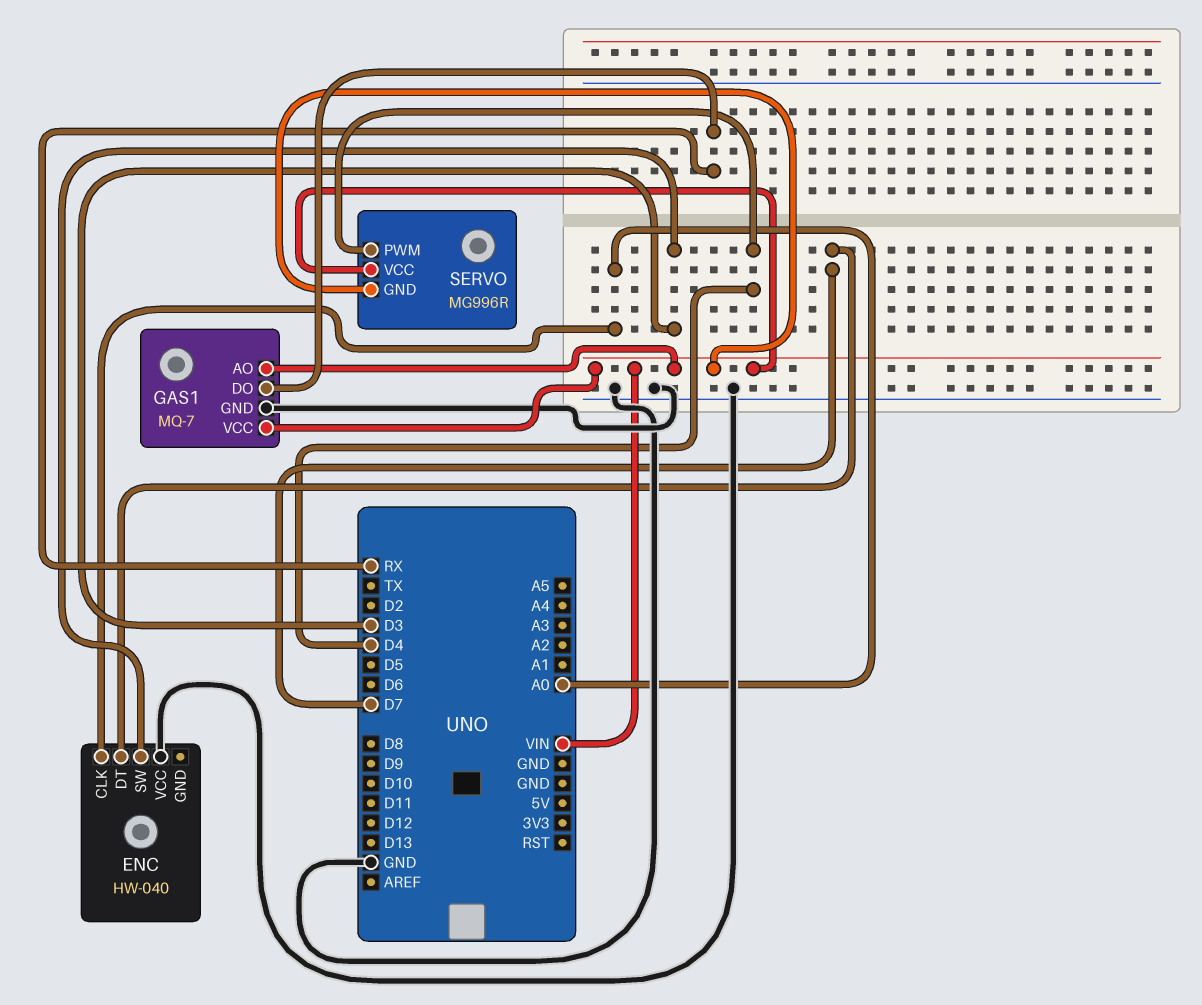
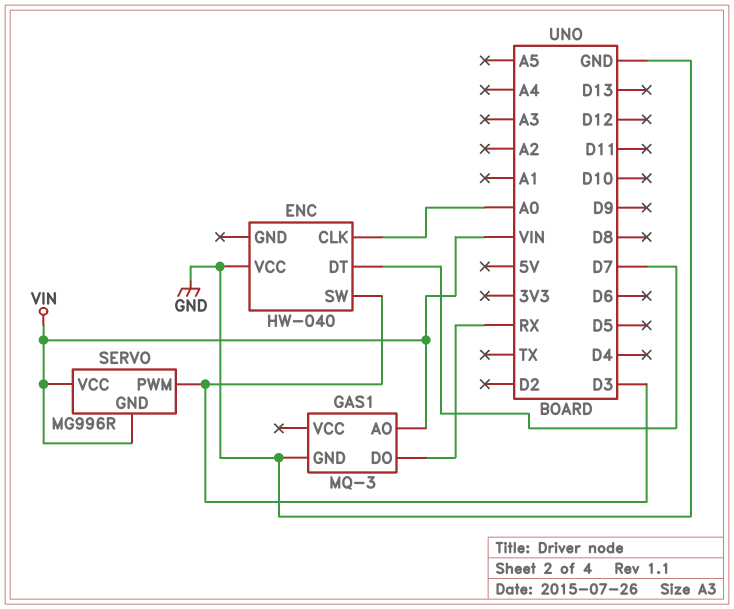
GAS1: MQ-7 -> MQ-3
GAS1 pin VCC: VIN -> none
SERVO pin PWM: D4 -> D3

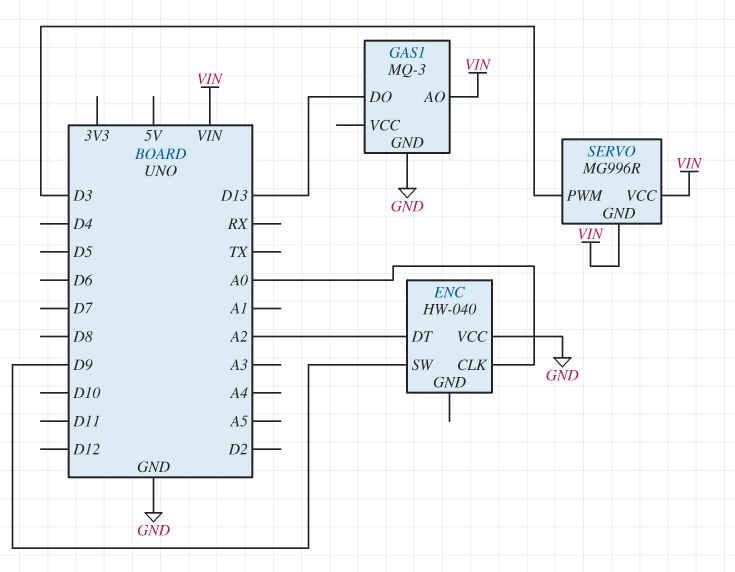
ENC pin DT: D7 -> A2
ENC pin SW: D3 -> D9
GAS1 pin DO: RX -> D13

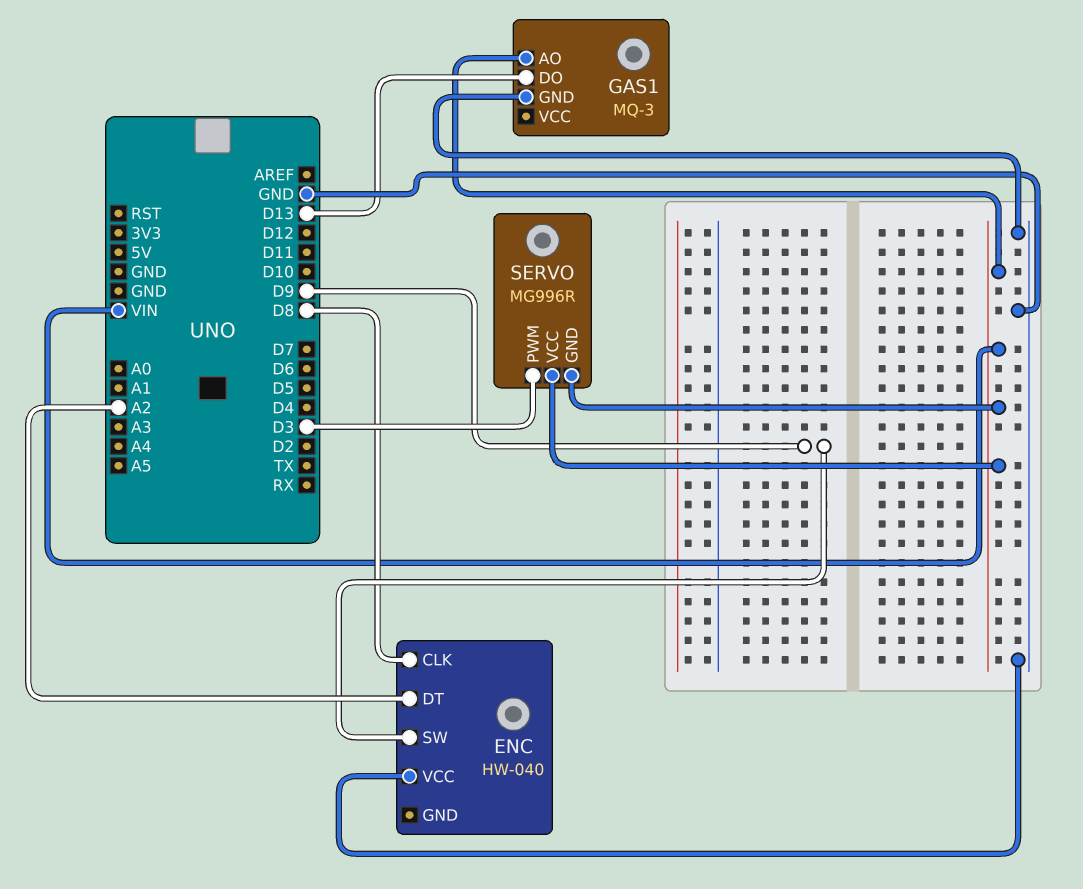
ENC pin CLK: A0 -> D8

